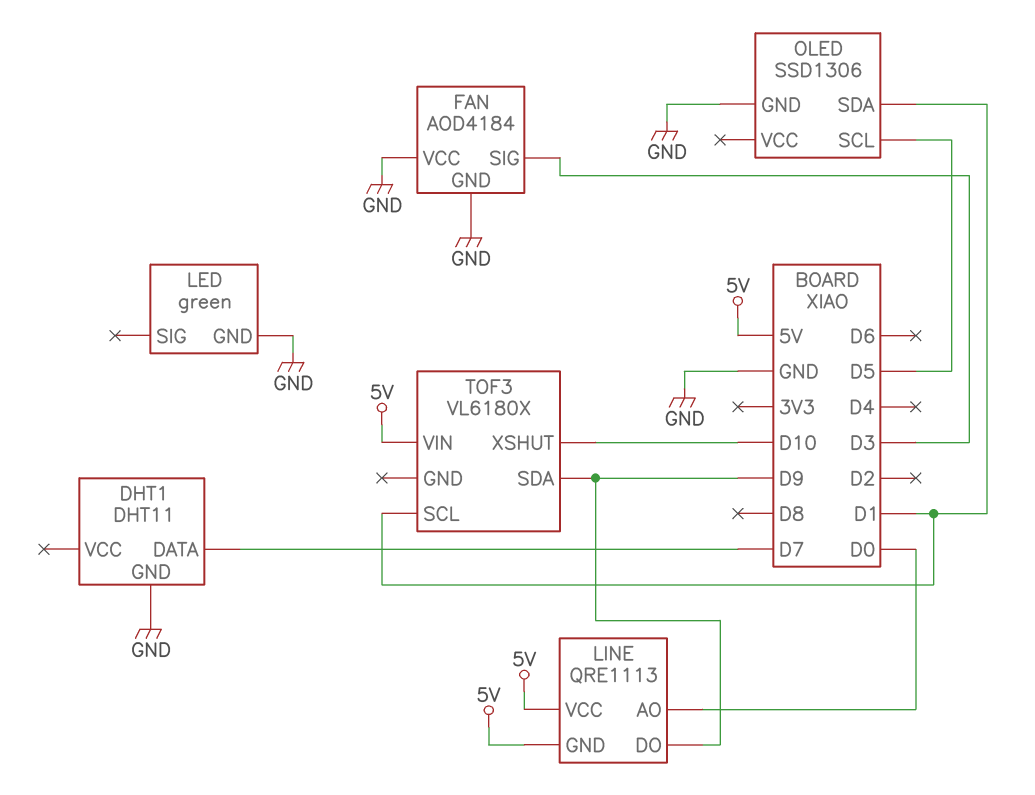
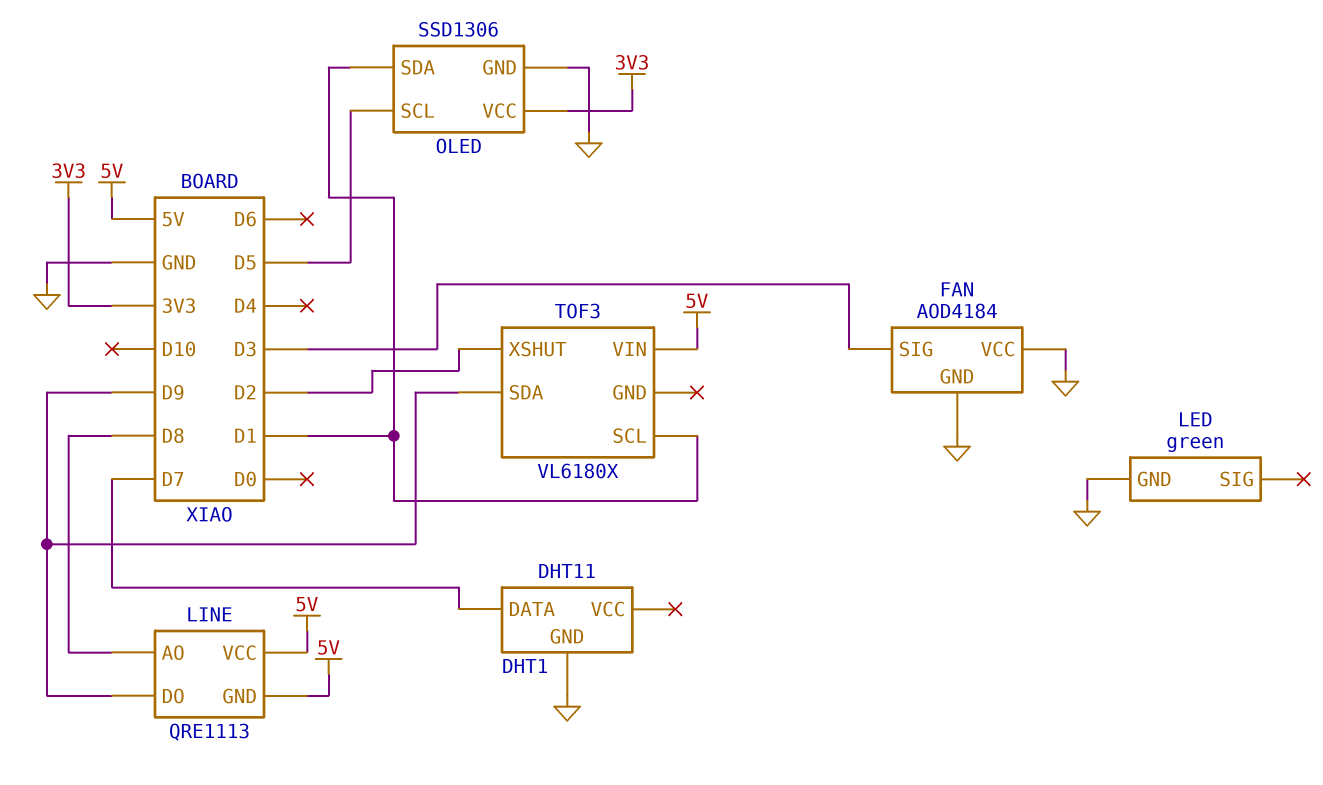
LINE pin AO: D0 -> D8
OLED pin VCC: none -> 3V3
TOF3 pin XSHUT: D10 -> D2

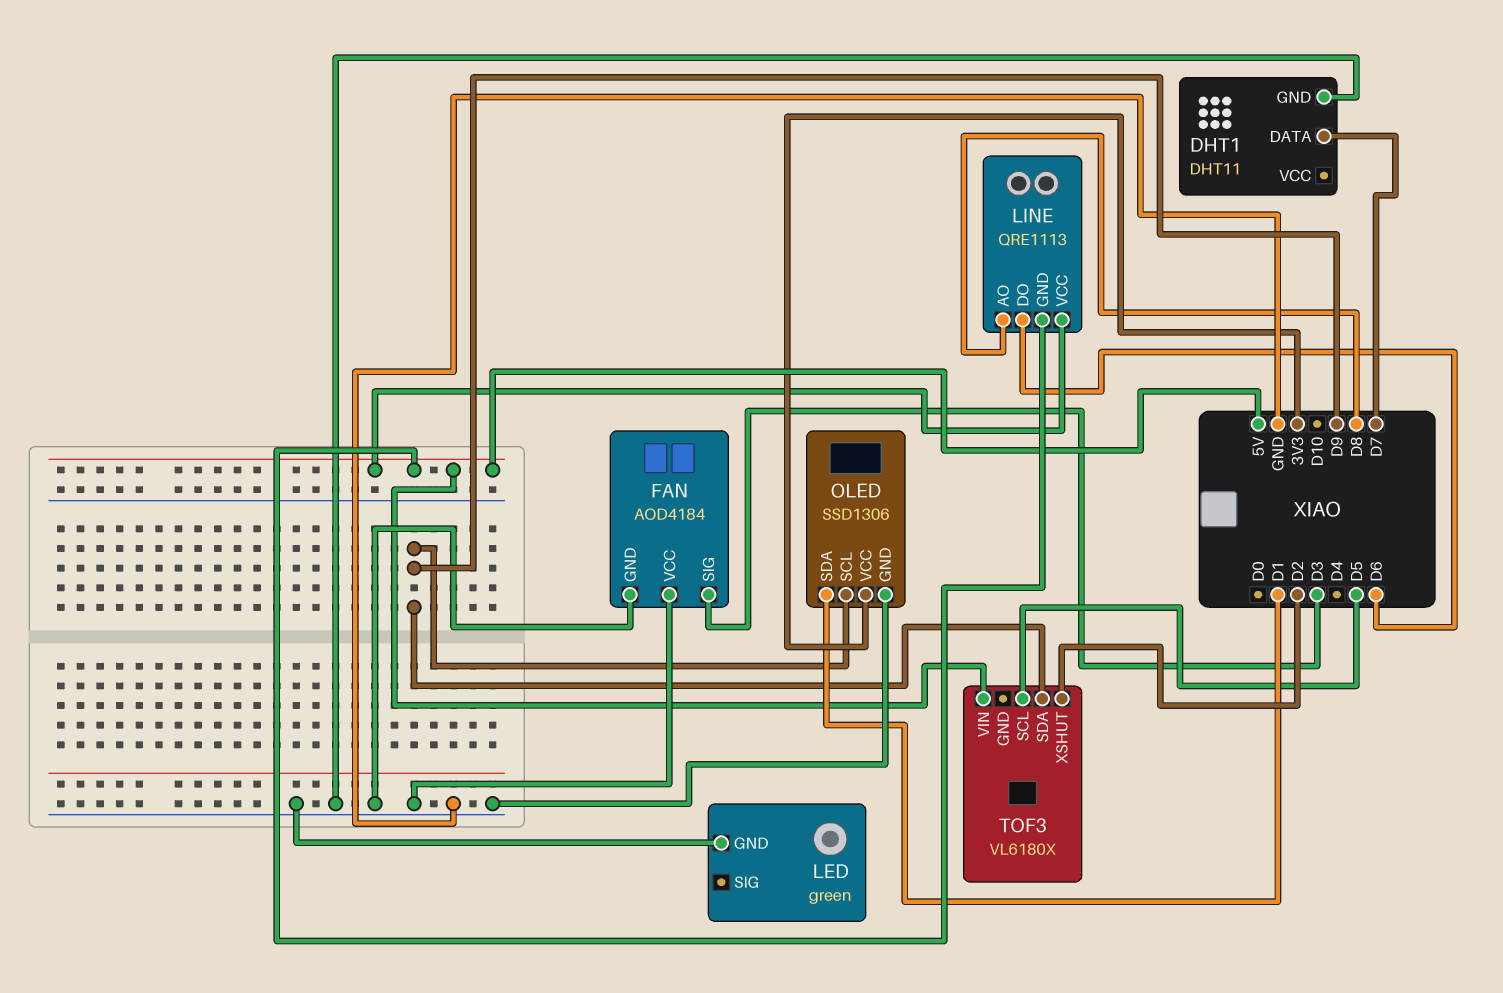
LINE pin DO: D9 -> D6
OLED pin SCL: D5 -> D9
TOF3 pin SCL: D1 -> D5

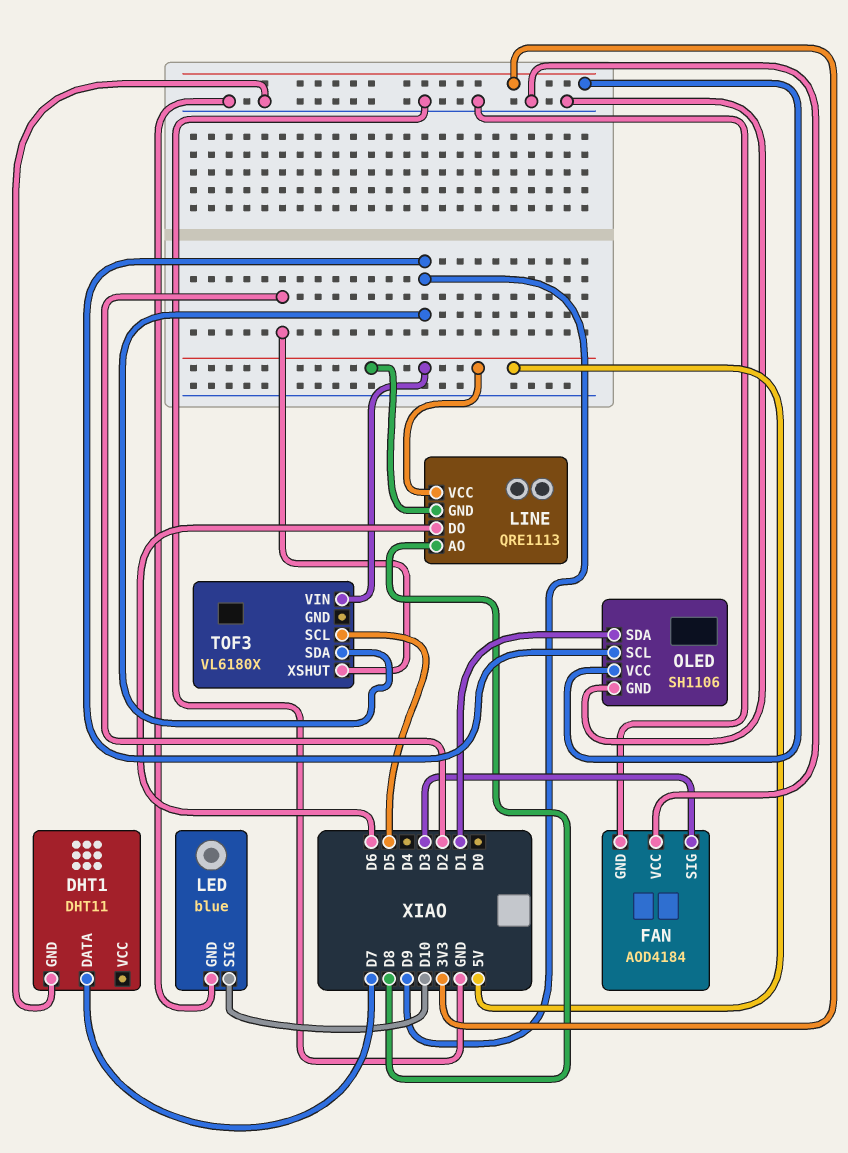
LED: green -> blue
LED pin SIG: none -> D10
OLED: SSD1306 -> SH1106

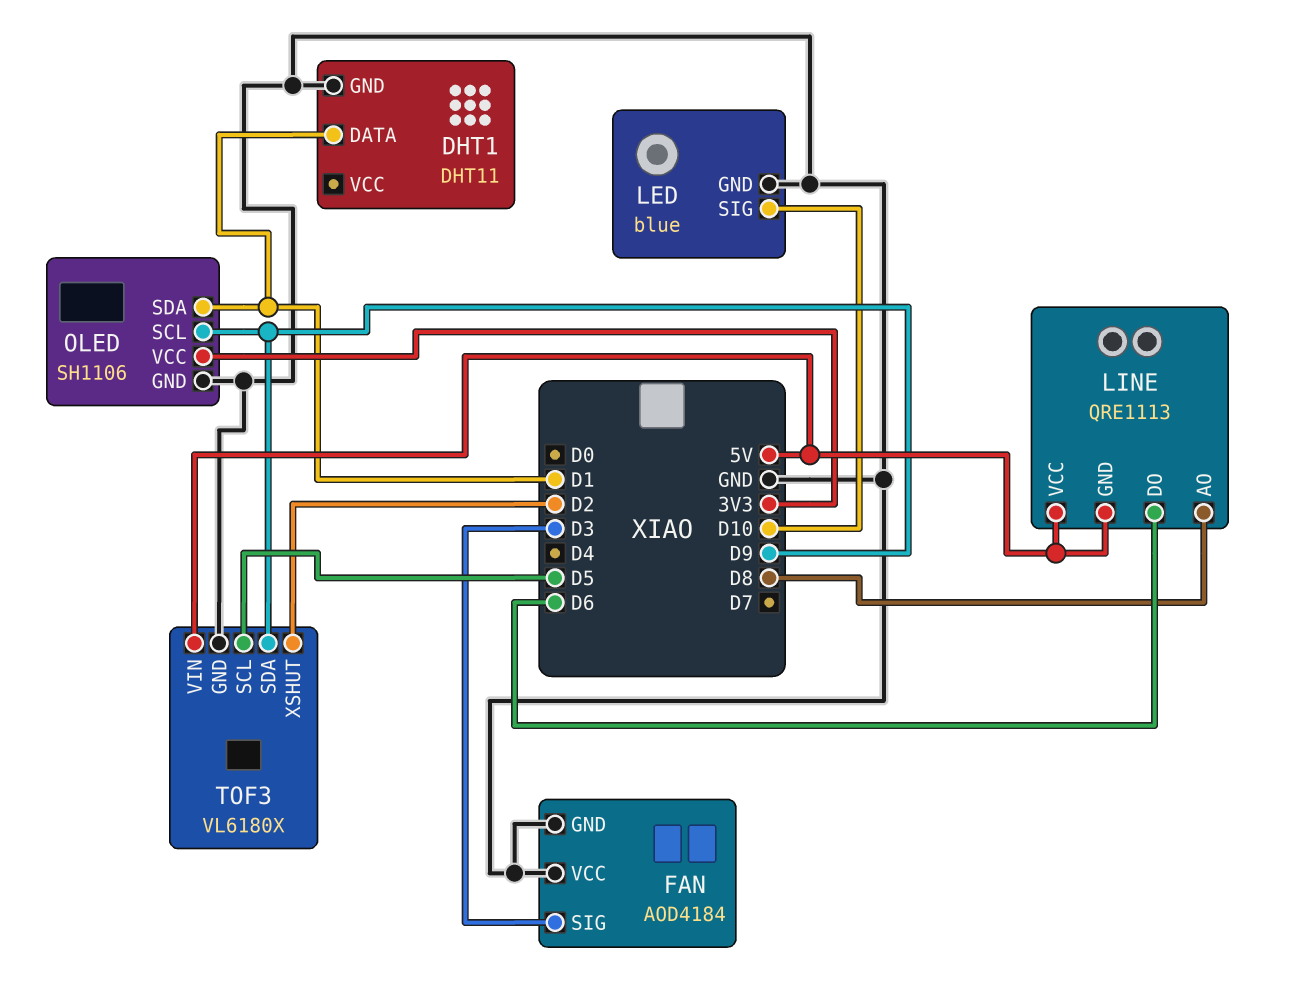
DHT1 pin DATA: D7 -> D1
TOF3 pin GND: none -> GND

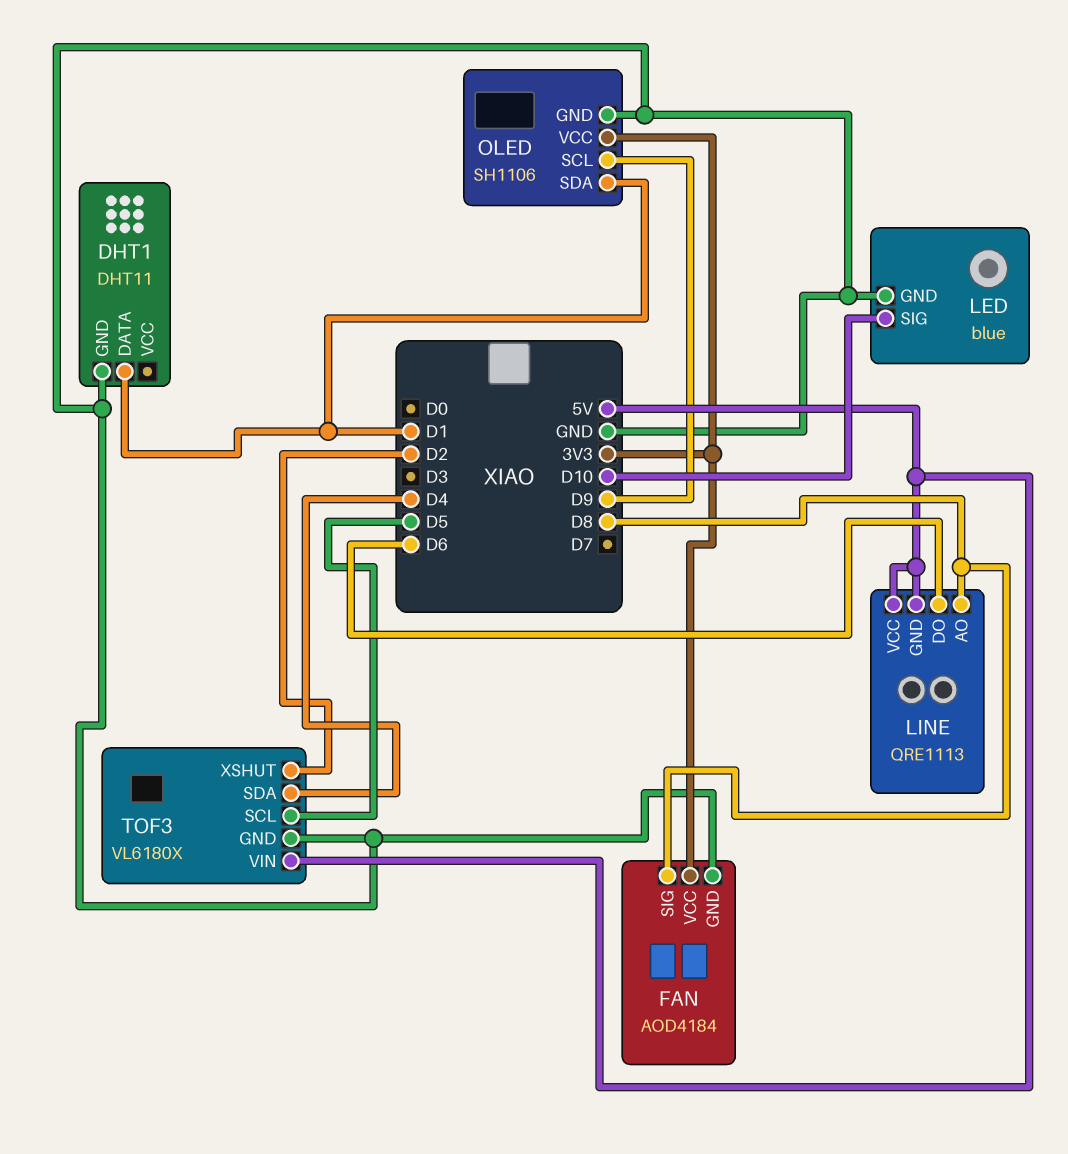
FAN pin SIG: D3 -> D8
FAN pin VCC: GND -> 3V3
TOF3 pin SDA: D9 -> D4

